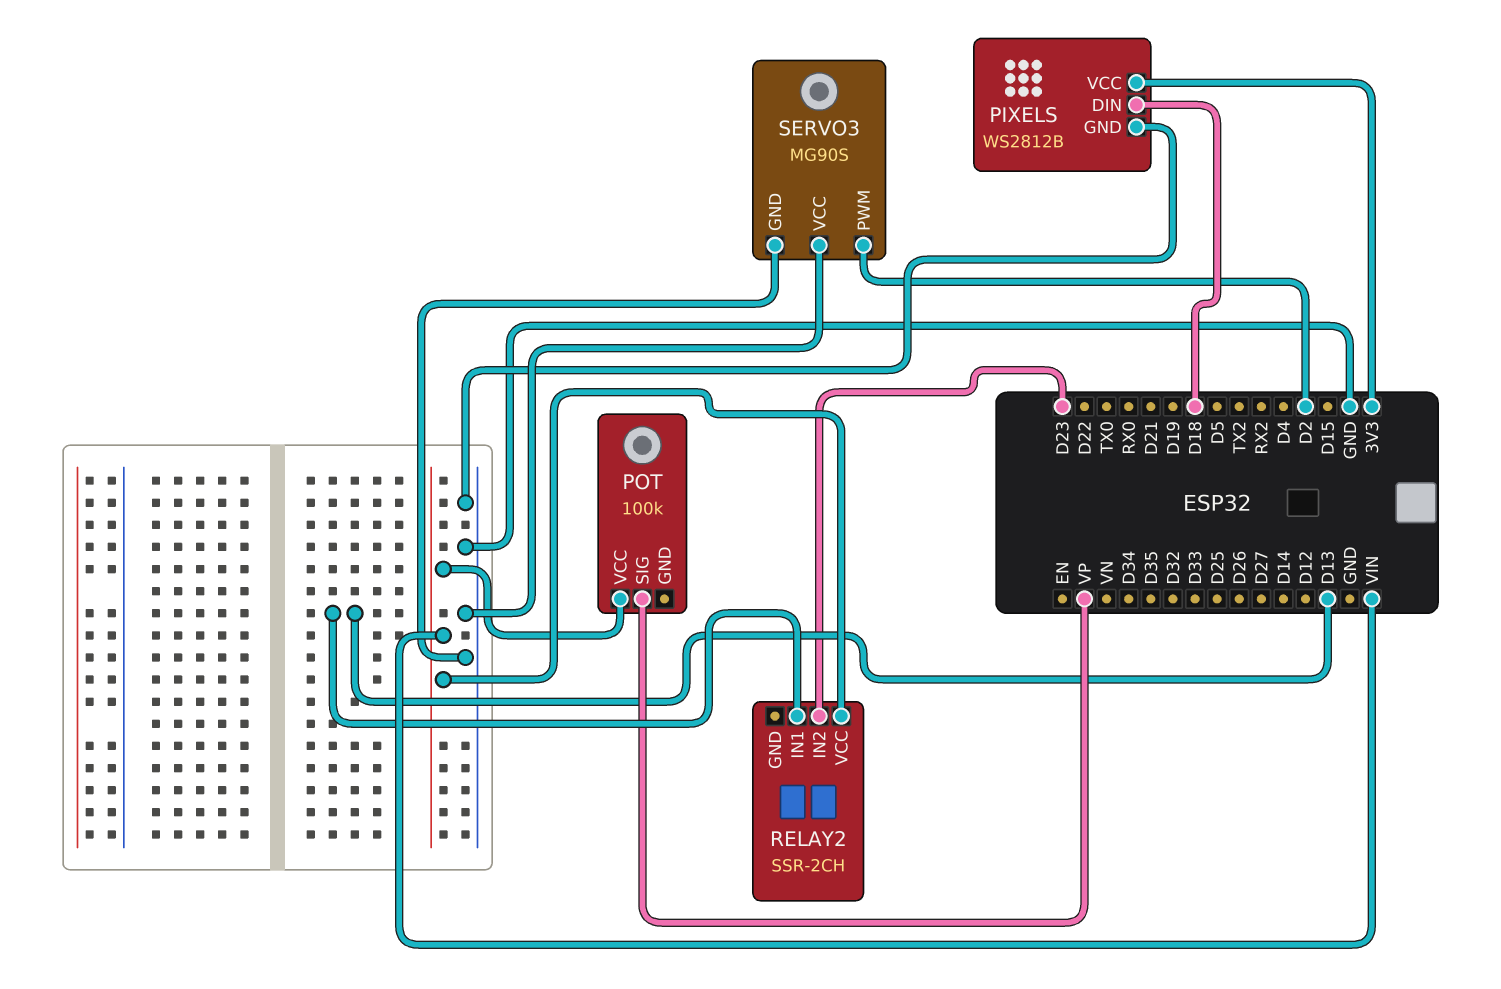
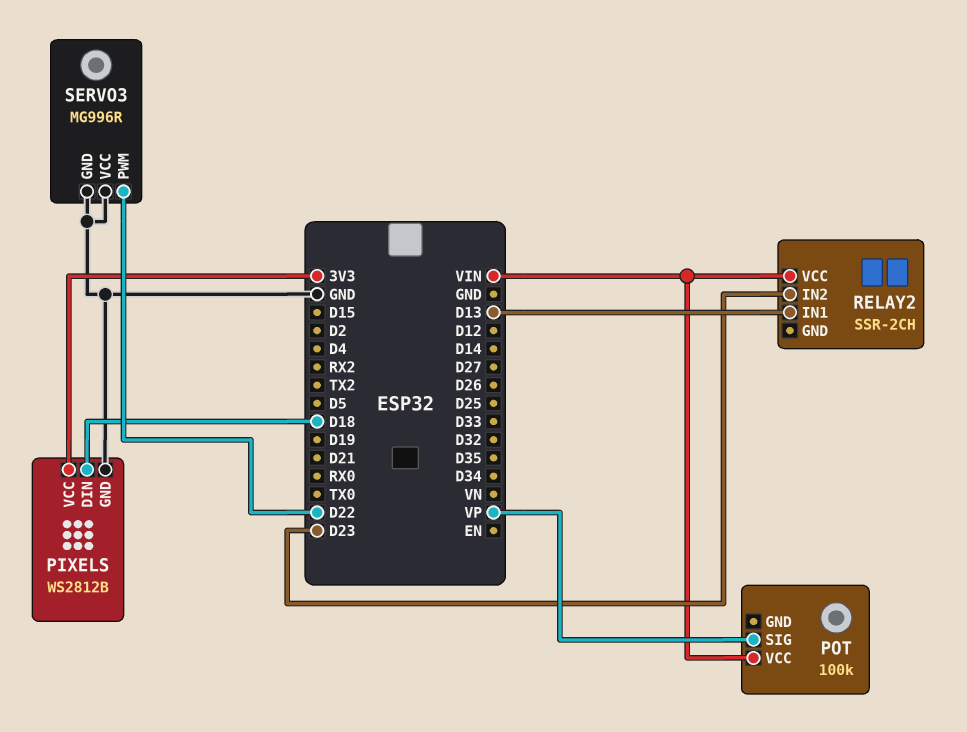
SERVO3: MG90S -> MG996R
SERVO3 pin PWM: D2 -> D22

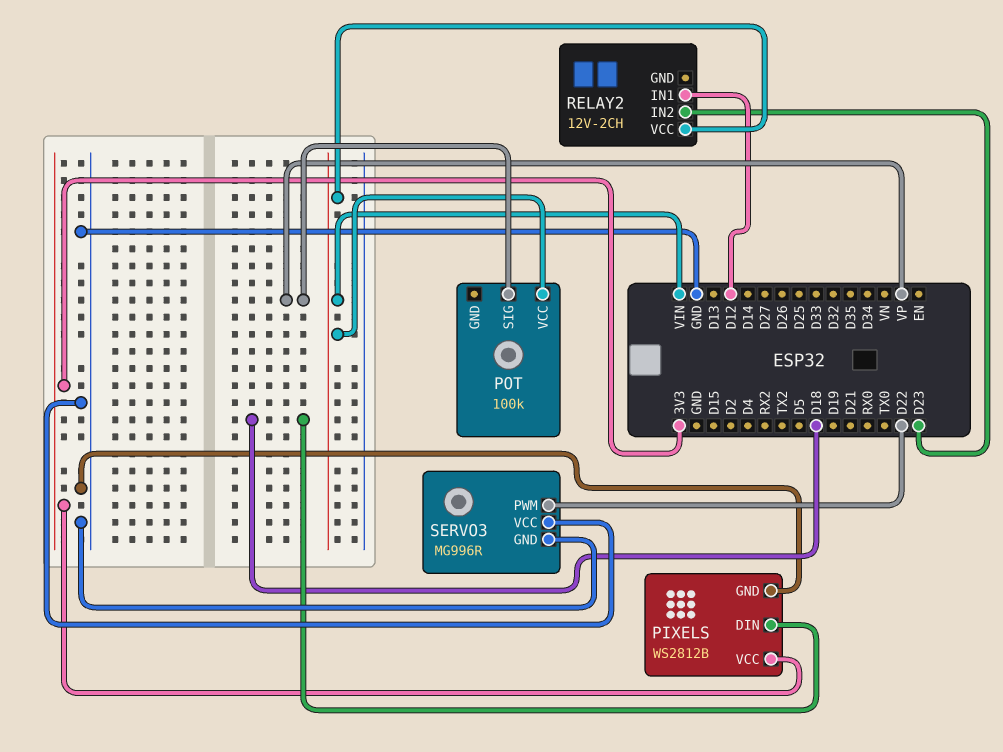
RELAY2: SSR-2CH -> 12V-2CH
RELAY2 pin IN1: D13 -> D12

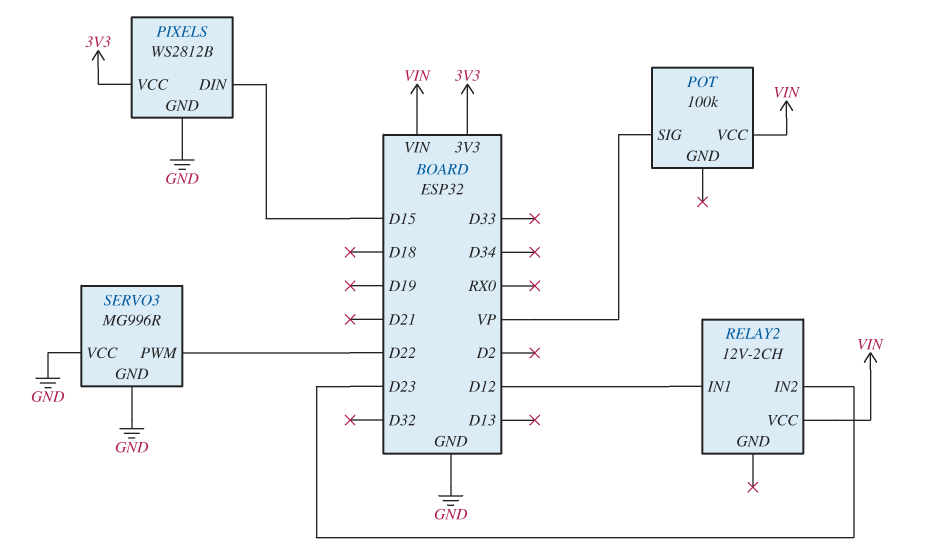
PIXELS pin DIN: D18 -> D15

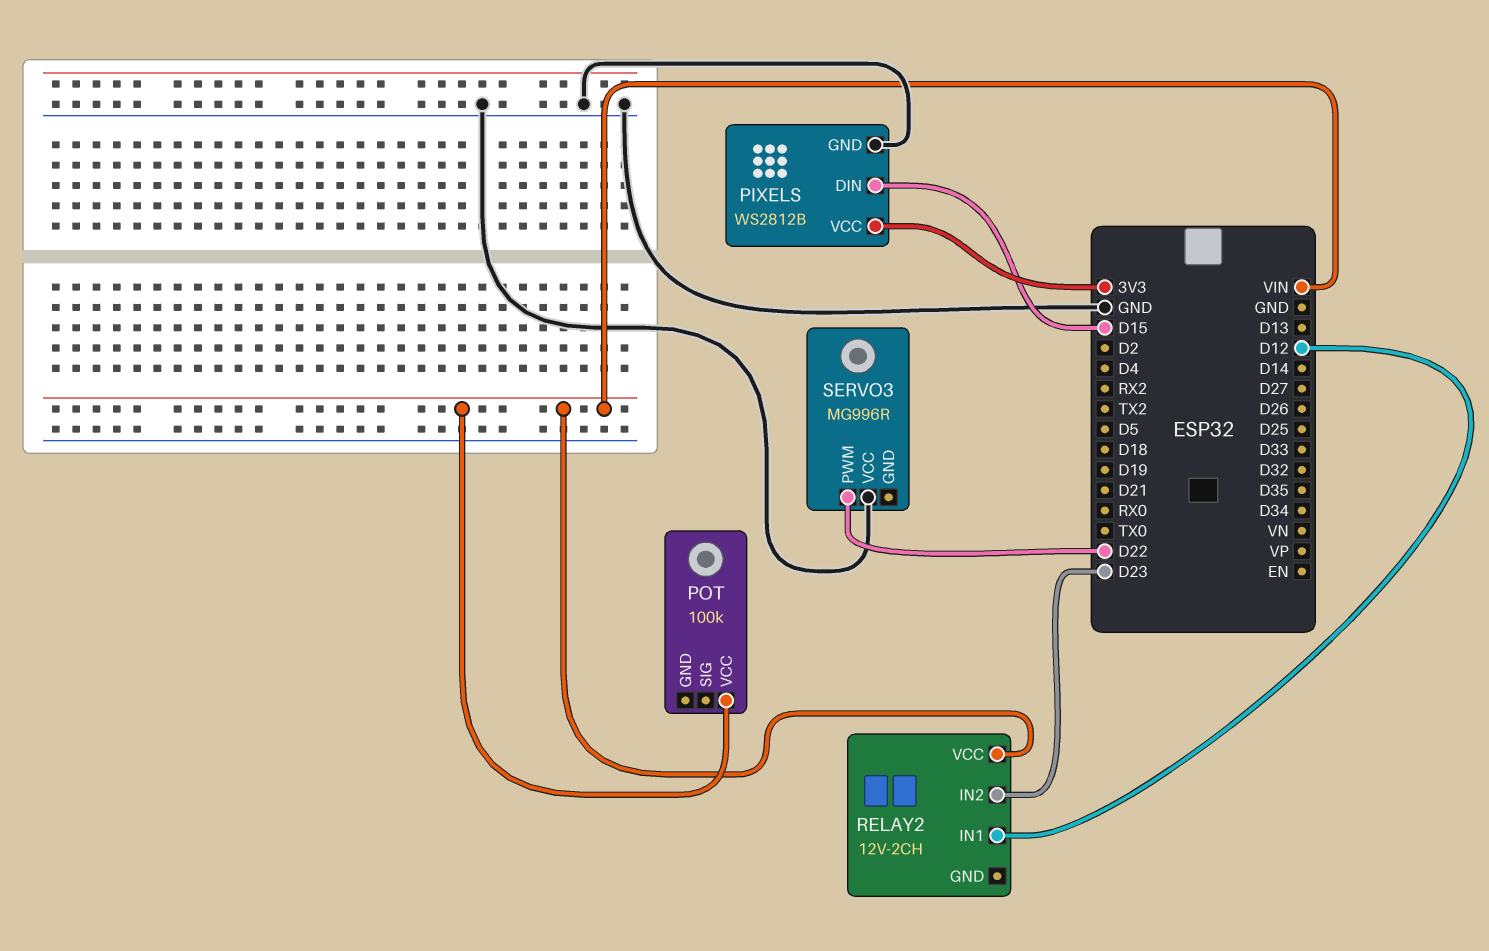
POT pin SIG: VP -> none
SERVO3 pin GND: GND -> none

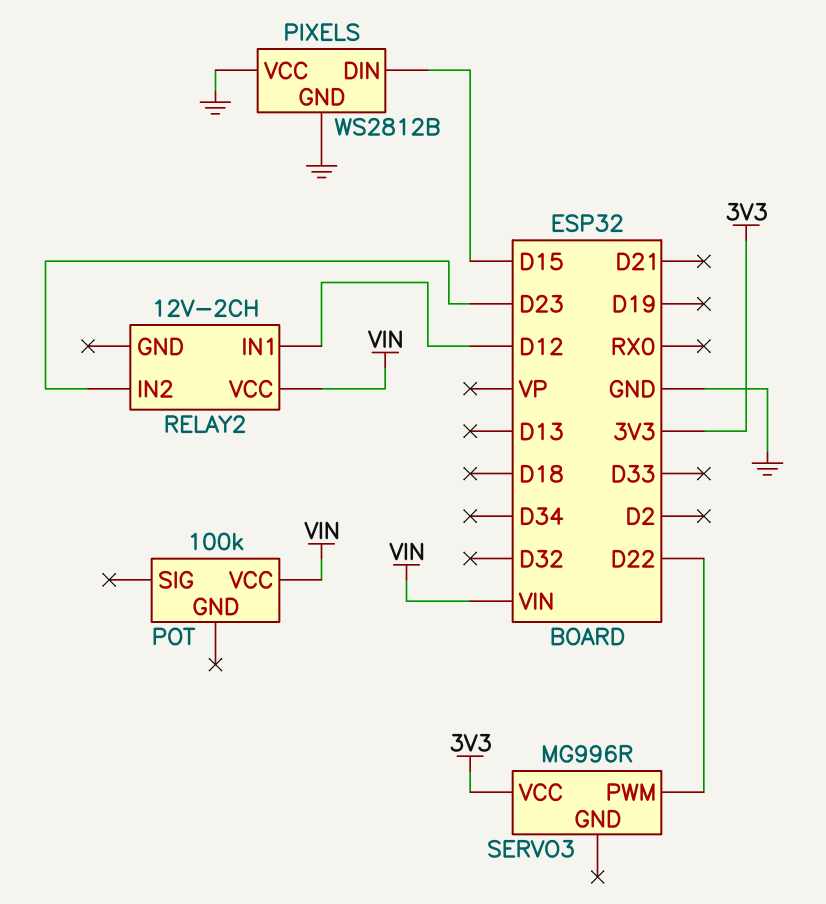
PIXELS pin VCC: 3V3 -> GND
SERVO3 pin VCC: GND -> 3V3

